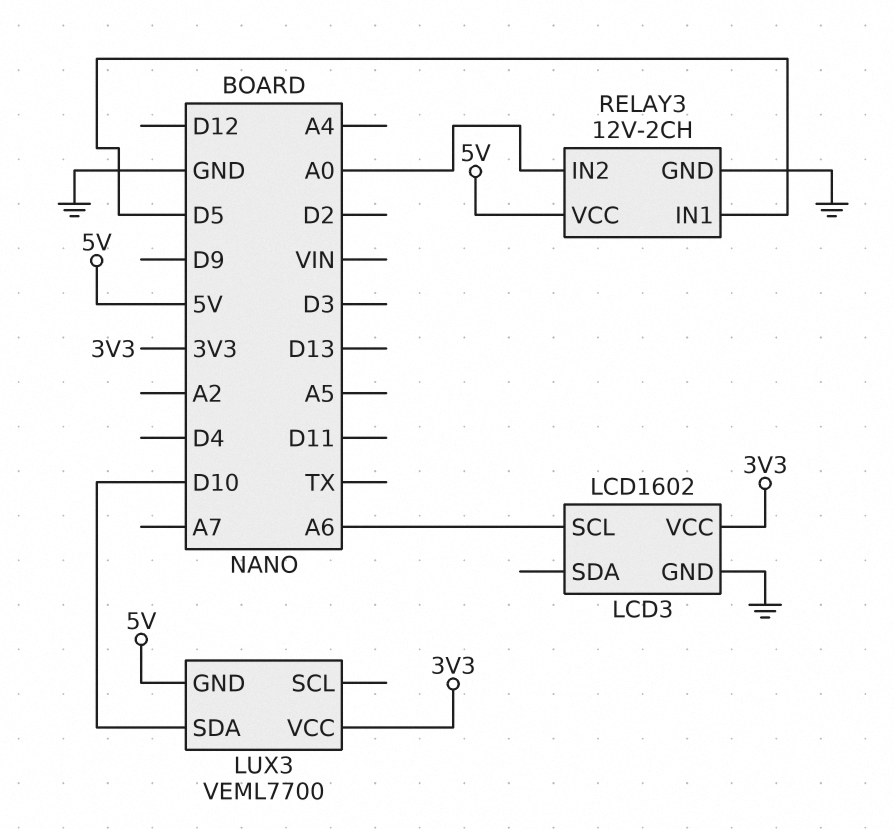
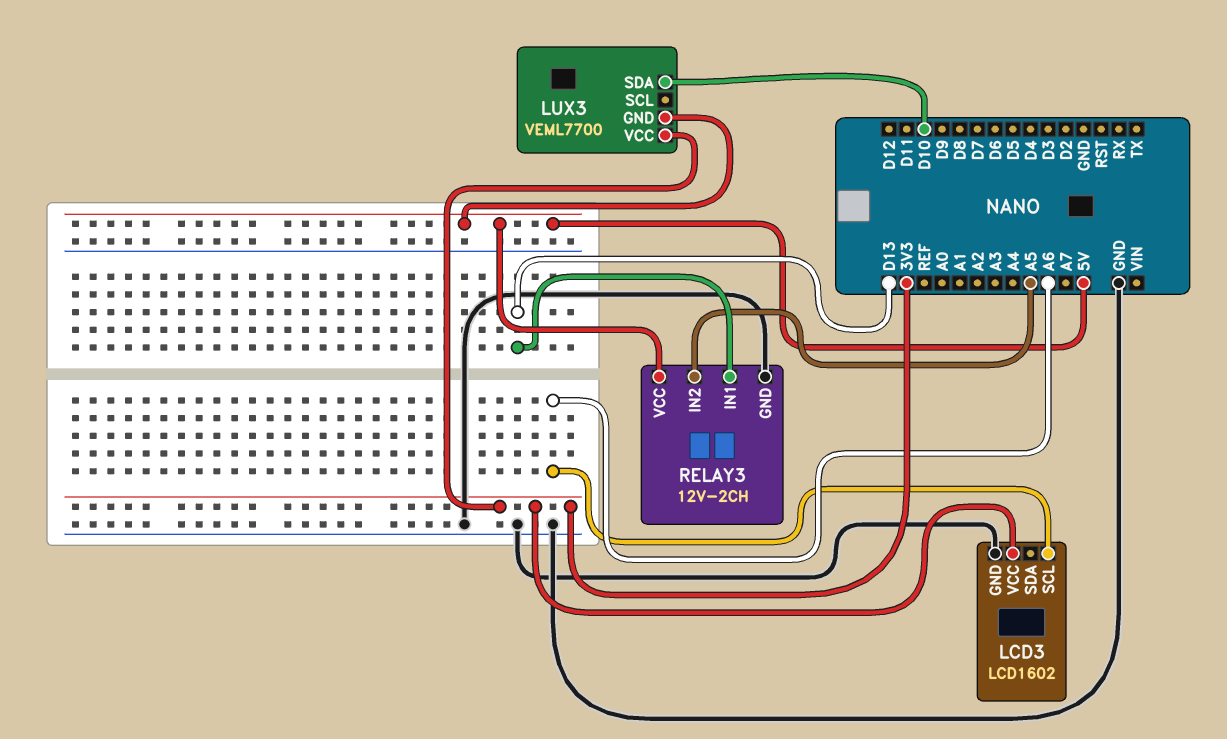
RELAY3 pin IN1: D5 -> D13
RELAY3 pin IN2: A0 -> A5

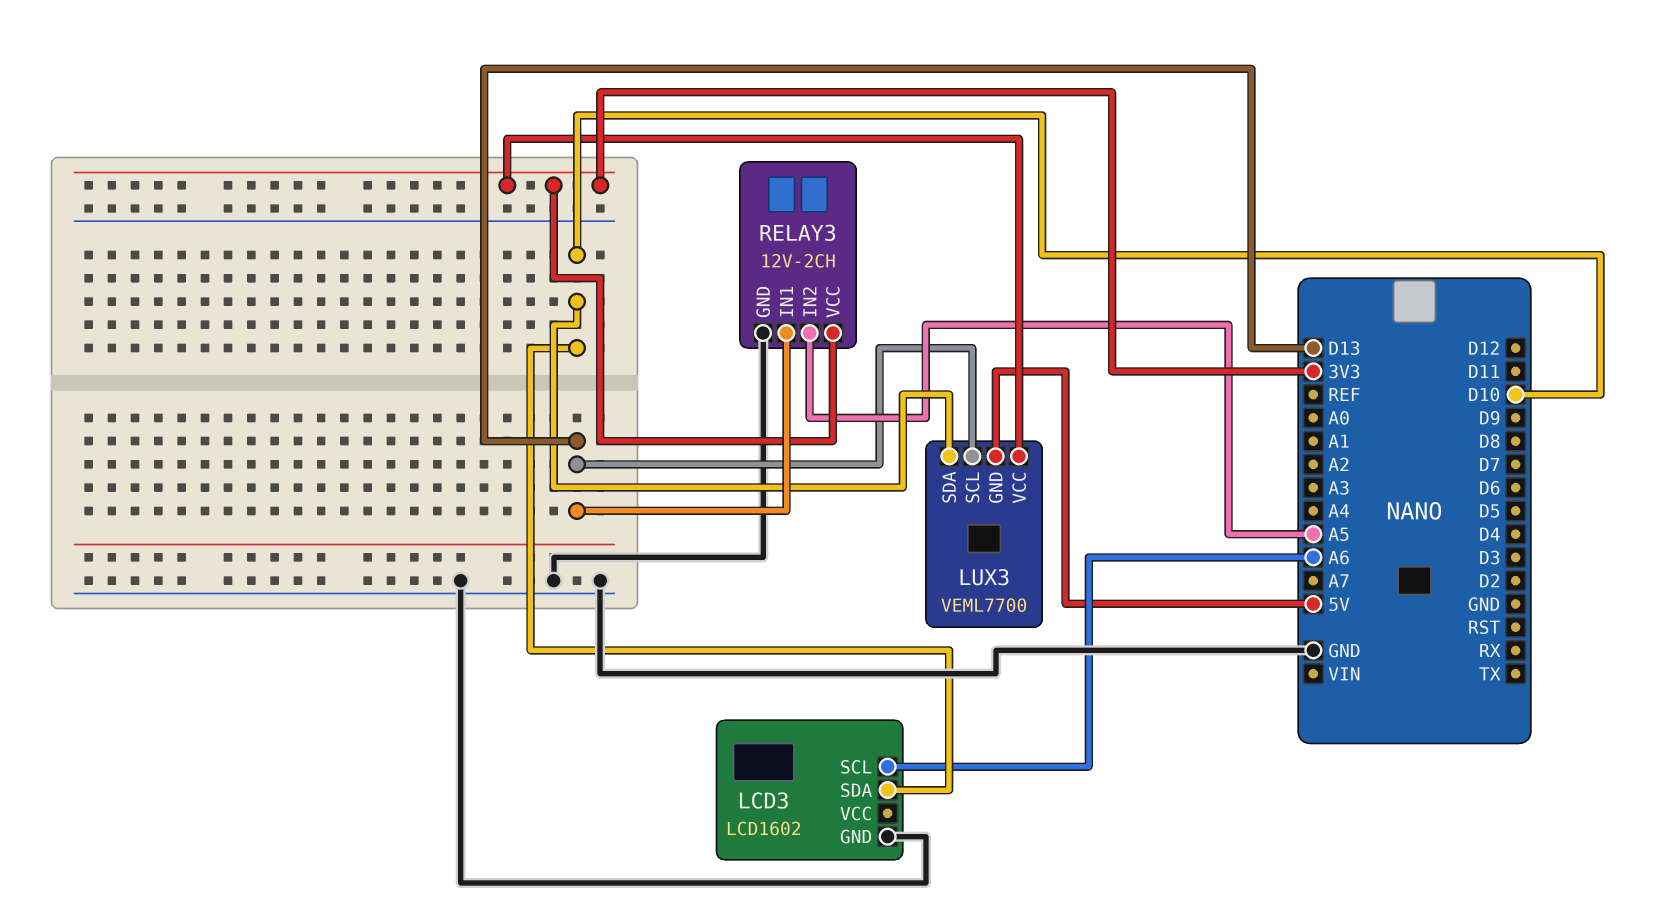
LCD3 pin SDA: none -> D10
LCD3 pin VCC: 3V3 -> none
LUX3 pin SCL: none -> D13
RELAY3 pin VCC: 5V -> 3V3

